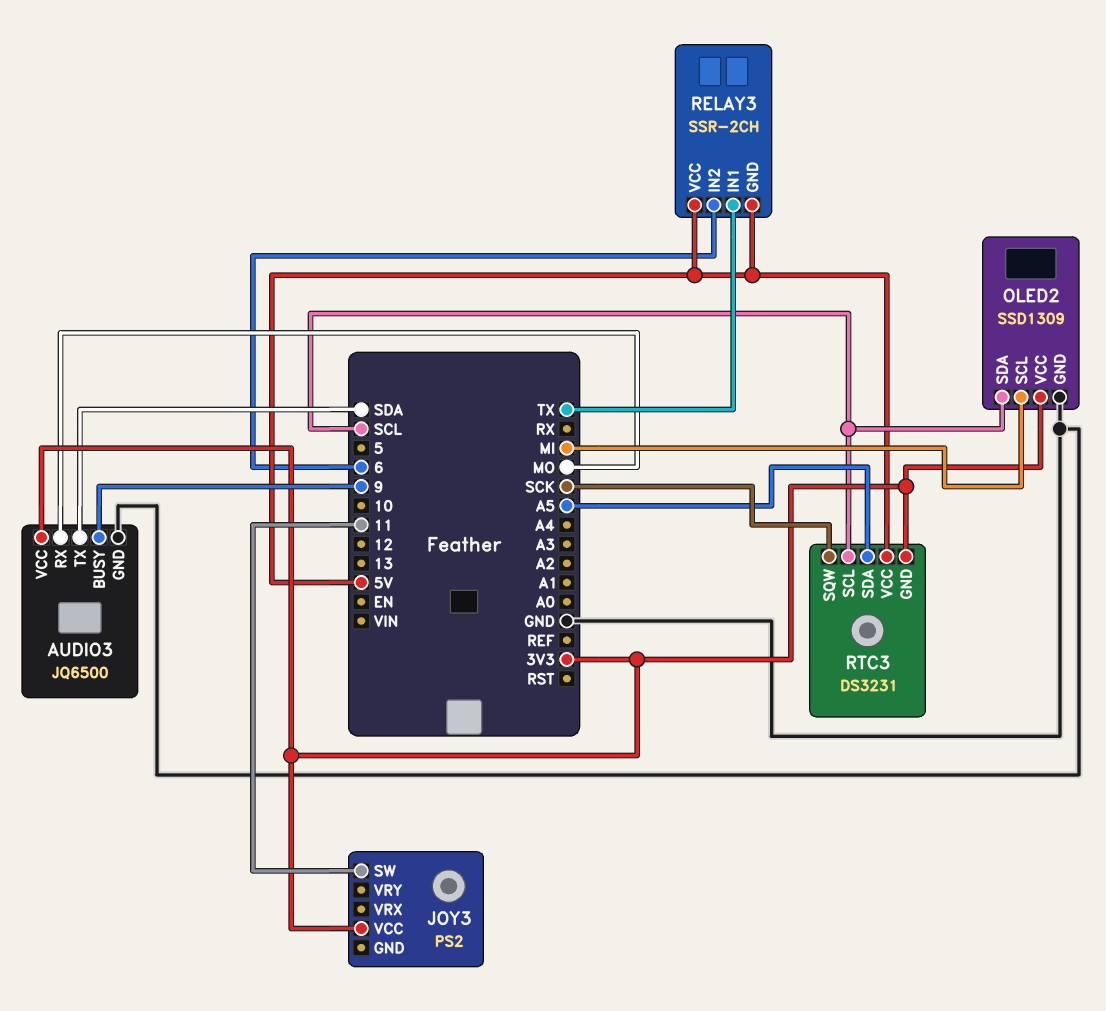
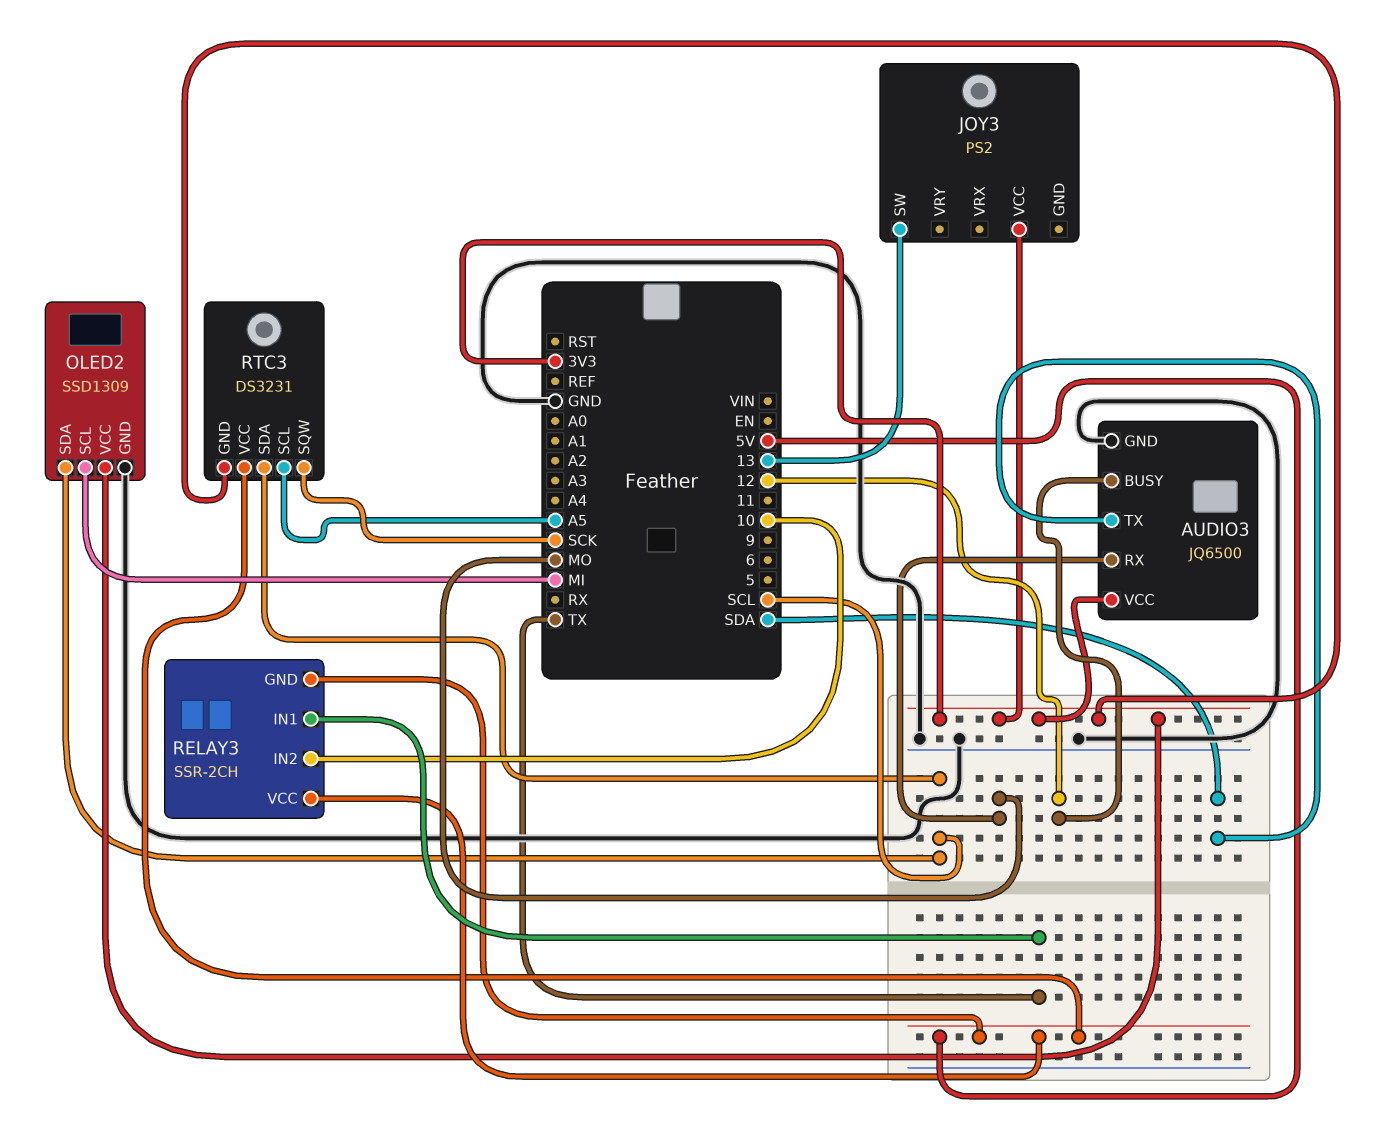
AUDIO3 pin BUSY: 9 -> 12
JOY3 pin SW: 11 -> 13
RELAY3 pin IN2: 6 -> 10
RTC3 pin SCL: SCL -> A5
RTC3 pin SDA: A5 -> SCL

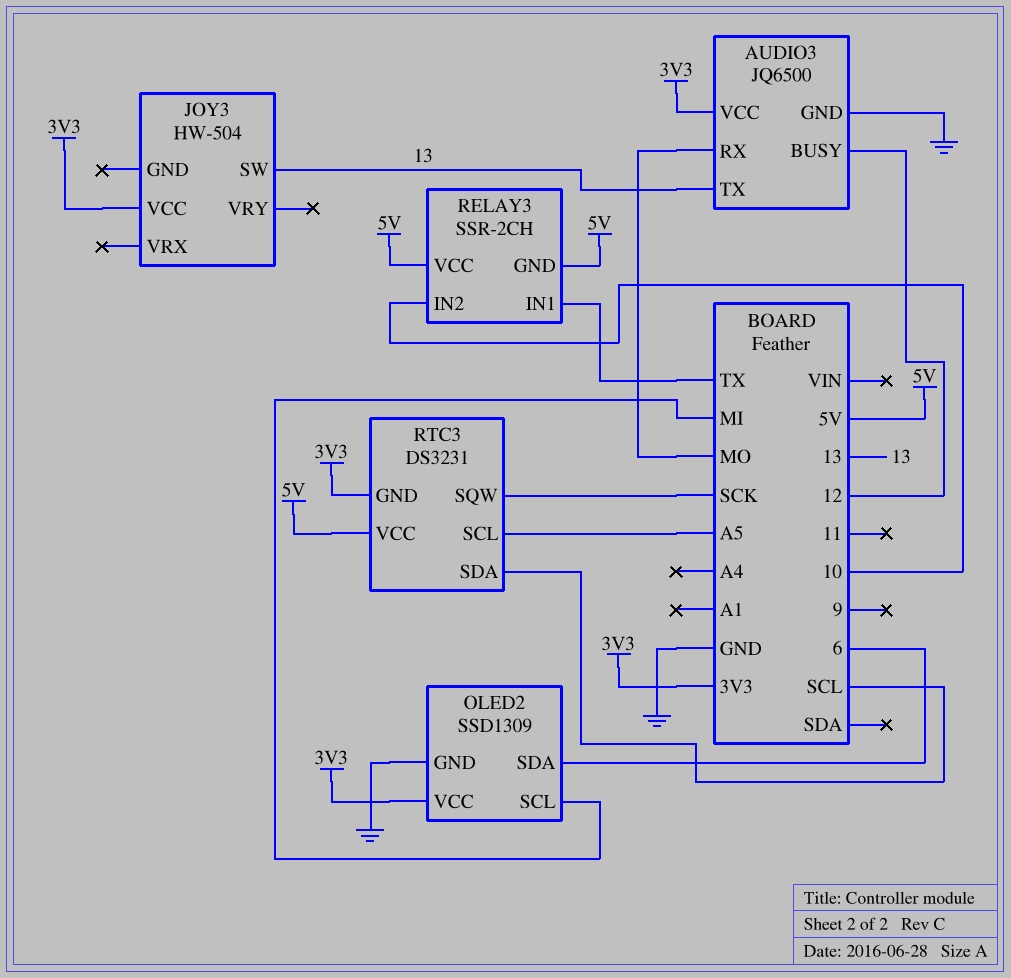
AUDIO3 pin TX: SDA -> 13
JOY3: PS2 -> HW-504
OLED2 pin SDA: SCL -> 6

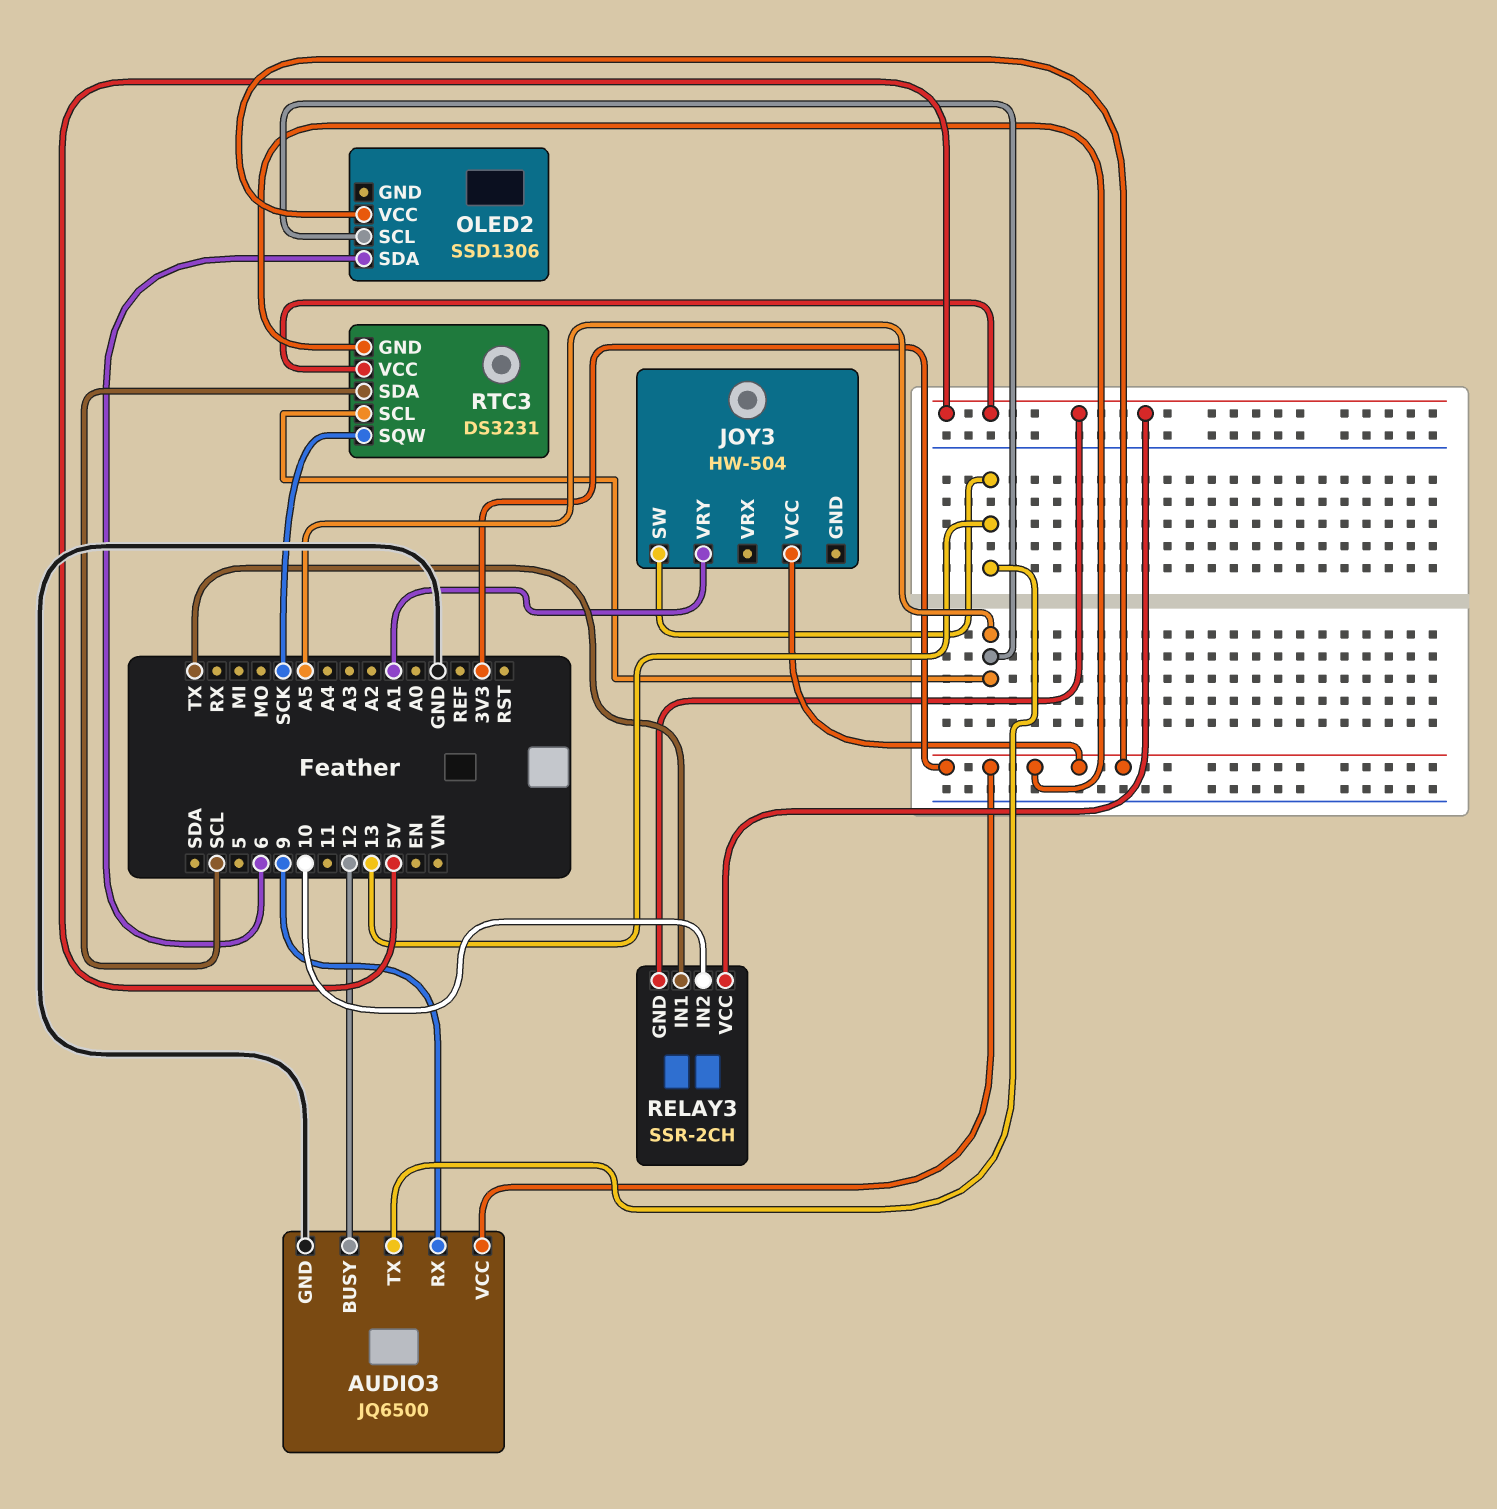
AUDIO3 pin RX: MO -> 9
JOY3 pin VRY: none -> A1
OLED2: SSD1309 -> SSD1306
OLED2 pin GND: GND -> none
OLED2 pin SCL: MI -> A5

